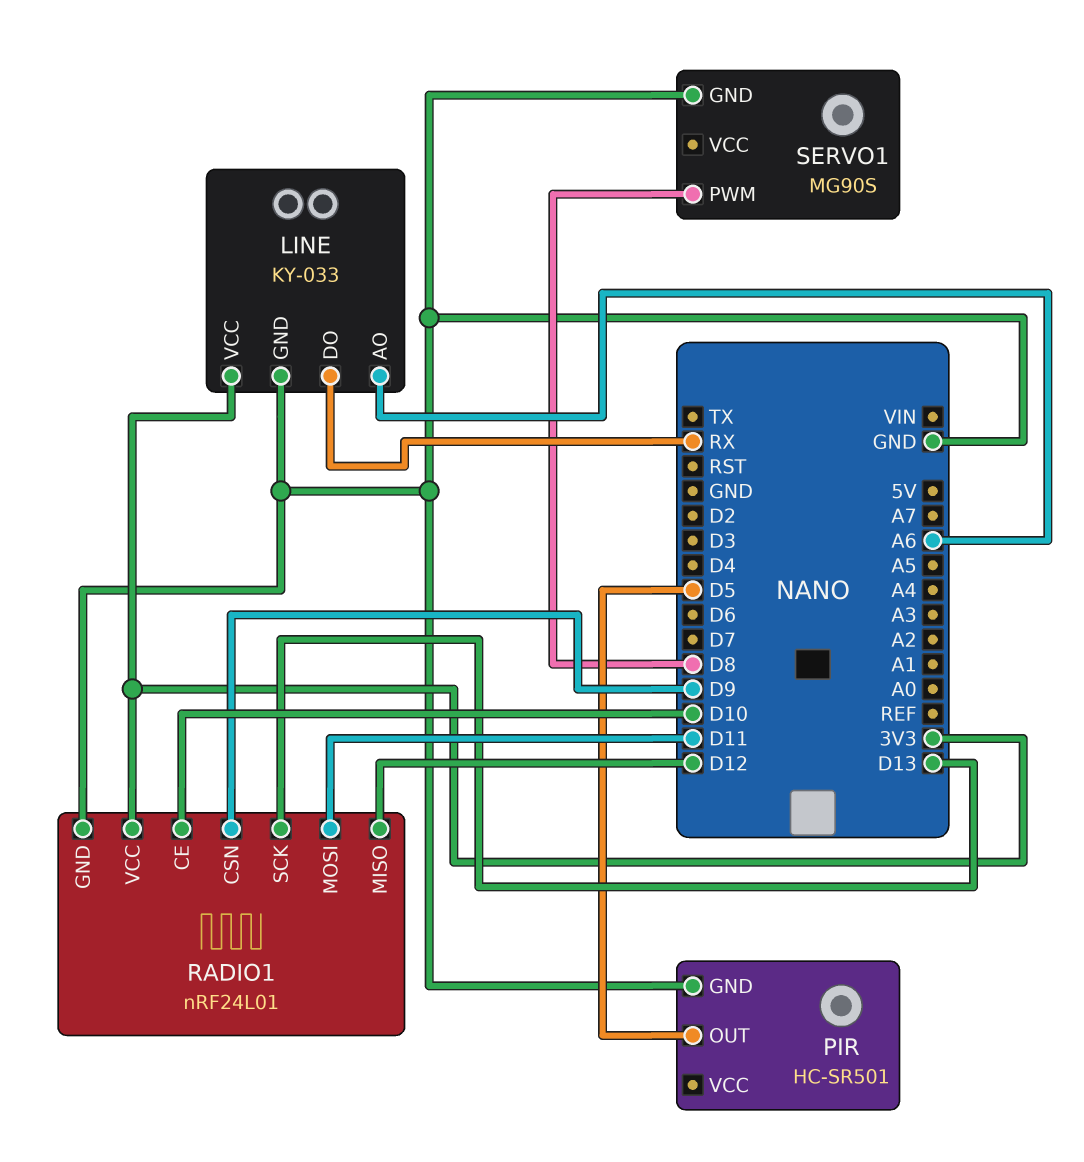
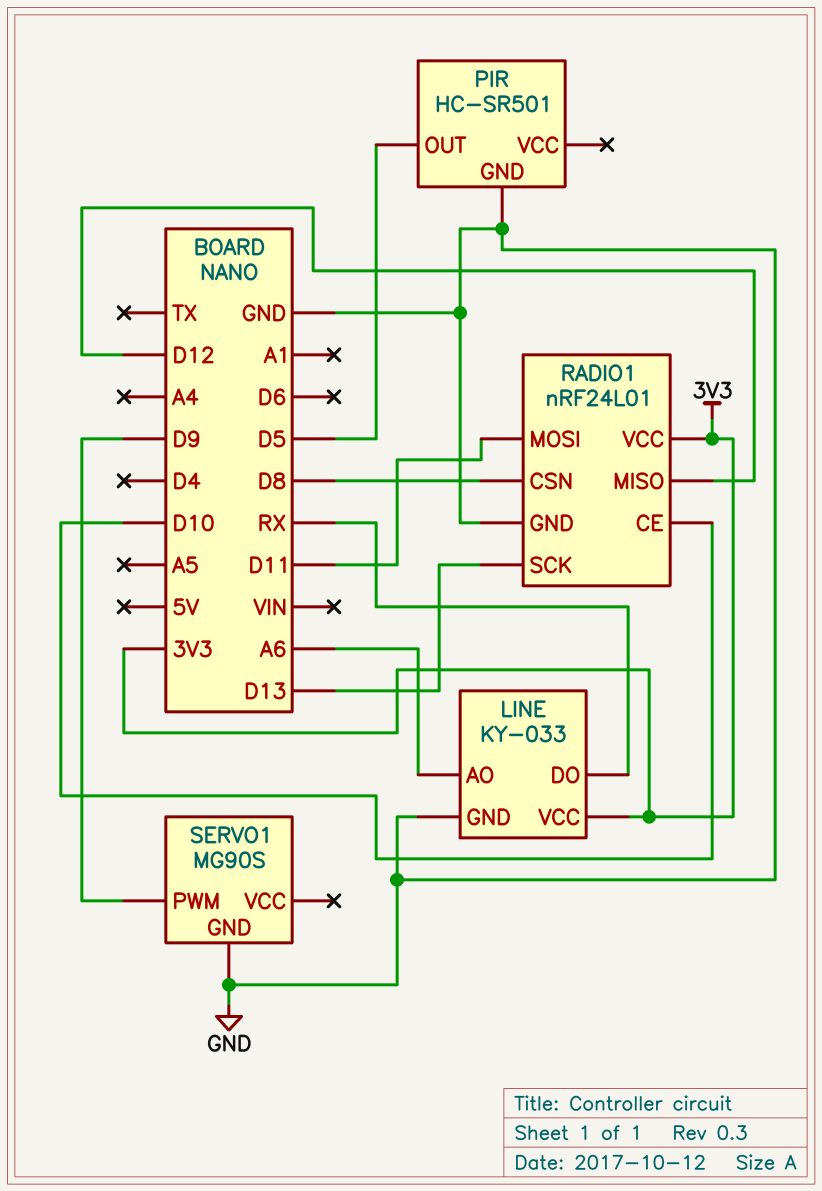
RADIO1 pin CSN: D9 -> D8
SERVO1 pin PWM: D8 -> D9

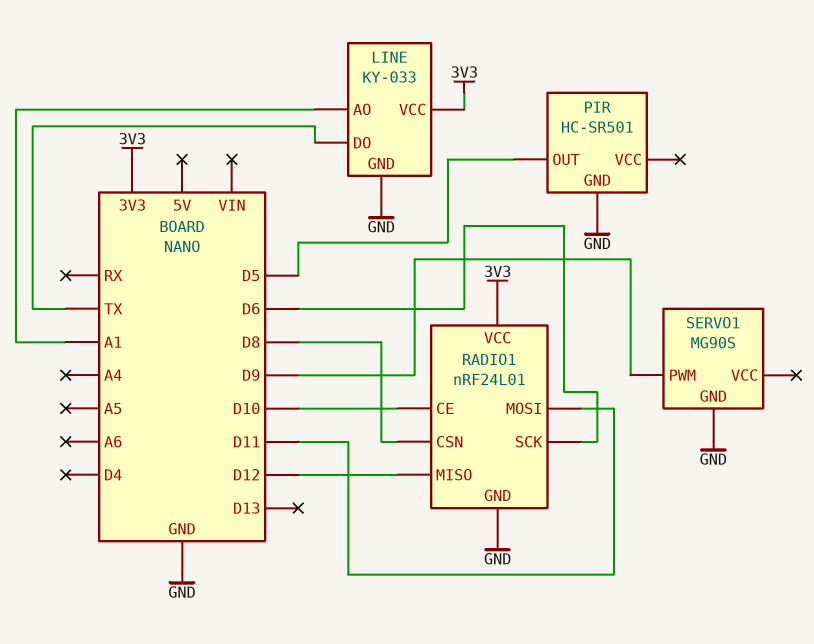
LINE pin AO: A6 -> A1
LINE pin DO: RX -> TX
RADIO1 pin SCK: D13 -> D6

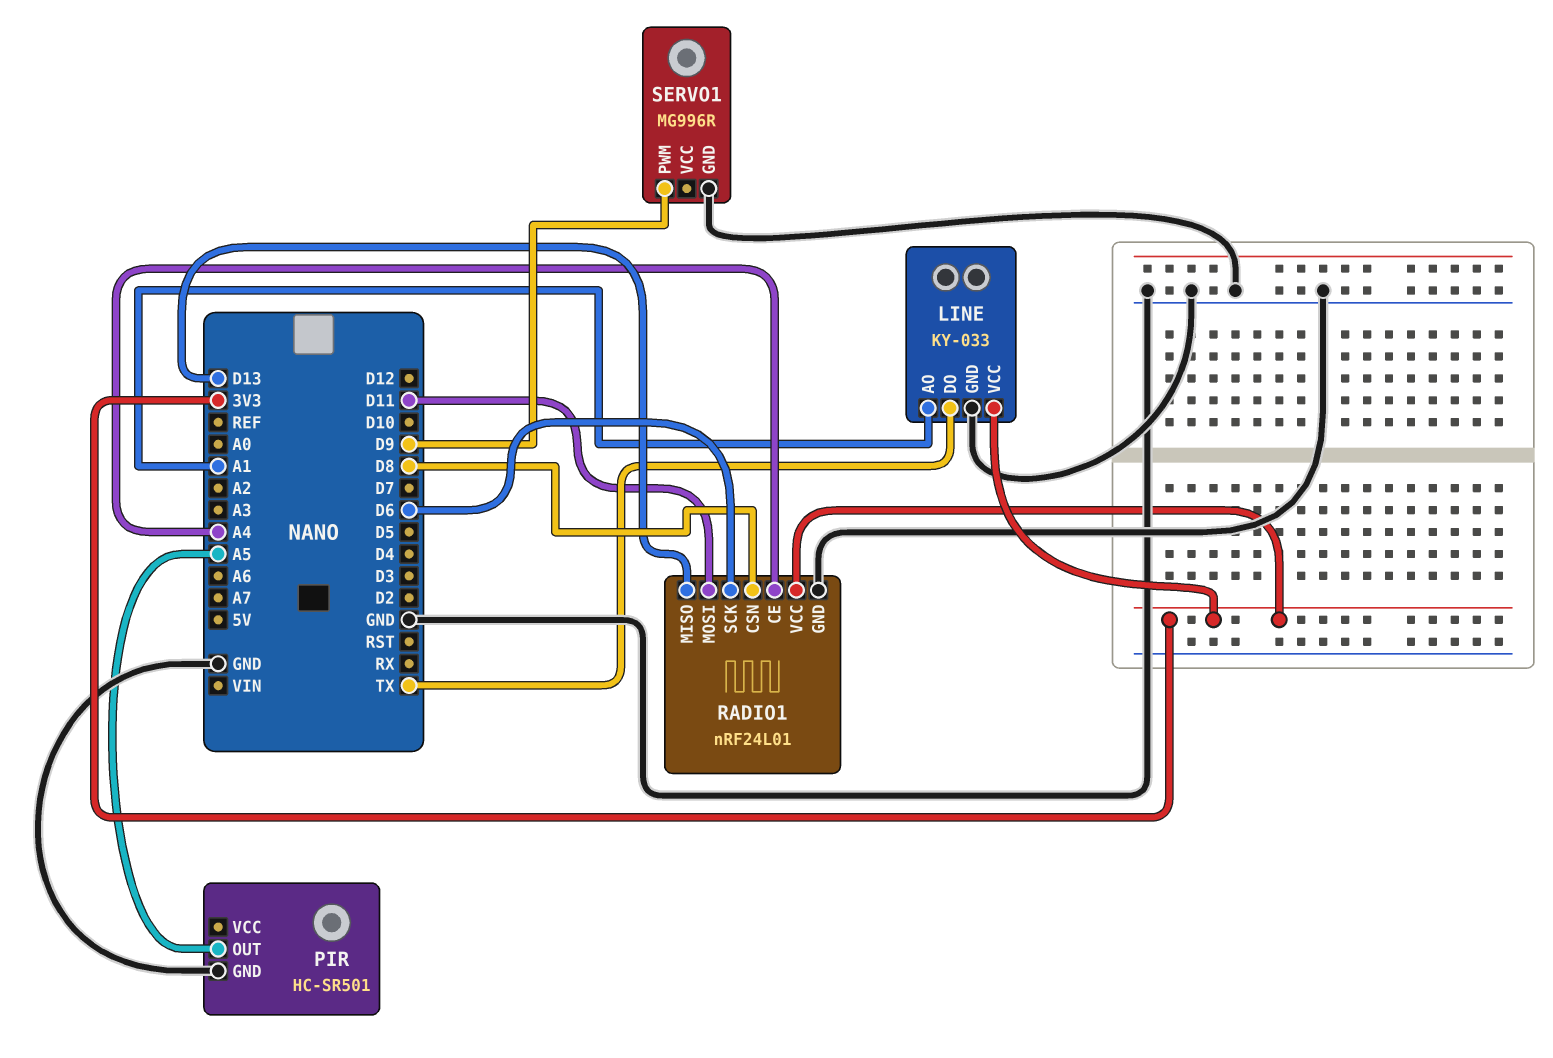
PIR pin OUT: D5 -> A5
RADIO1 pin CE: D10 -> A4
RADIO1 pin MISO: D12 -> D13
SERVO1: MG90S -> MG996R

